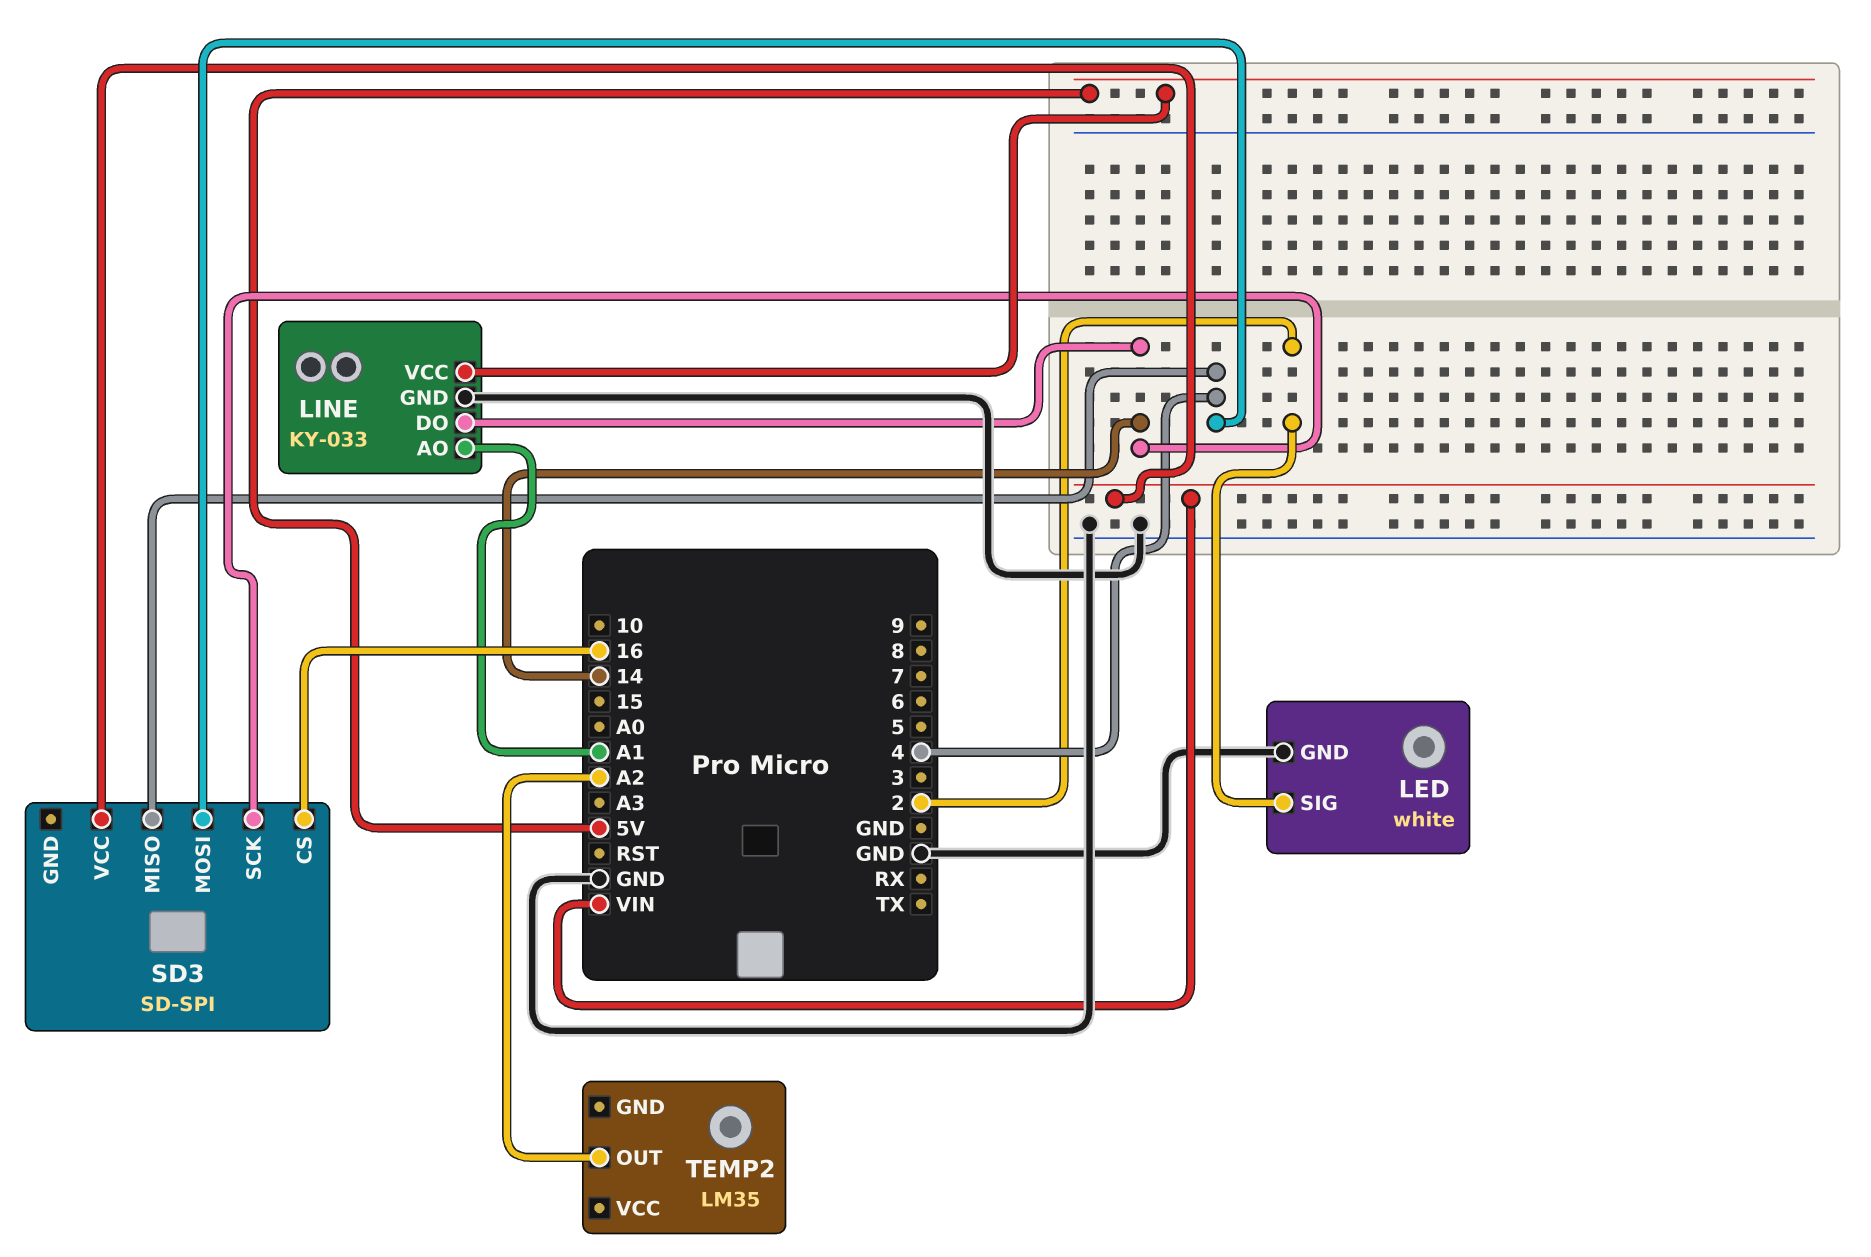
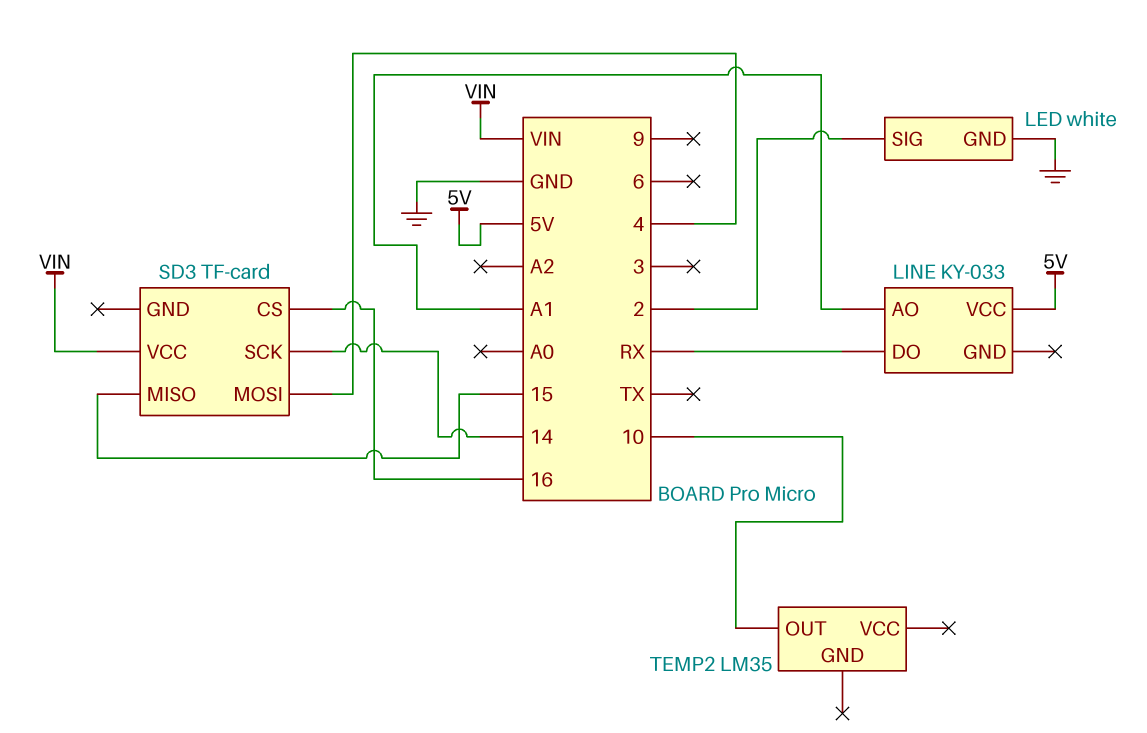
LINE pin DO: 14 -> RX
LINE pin GND: GND -> none
SD3: SD-SPI -> TF-card
SD3 pin MISO: 4 -> 15
TEMP2 pin OUT: A2 -> 10

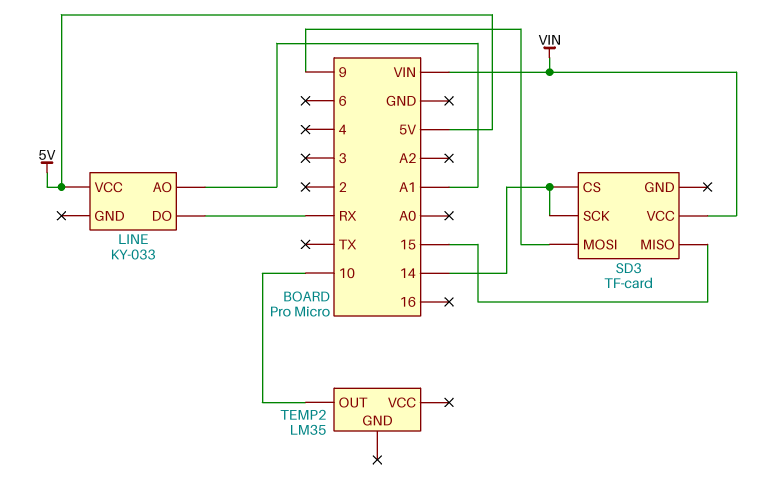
LED: white -> none
LED pin GND: GND -> none
LED pin SIG: 2 -> none
SD3 pin CS: 16 -> 14
SD3 pin MOSI: 4 -> 9

